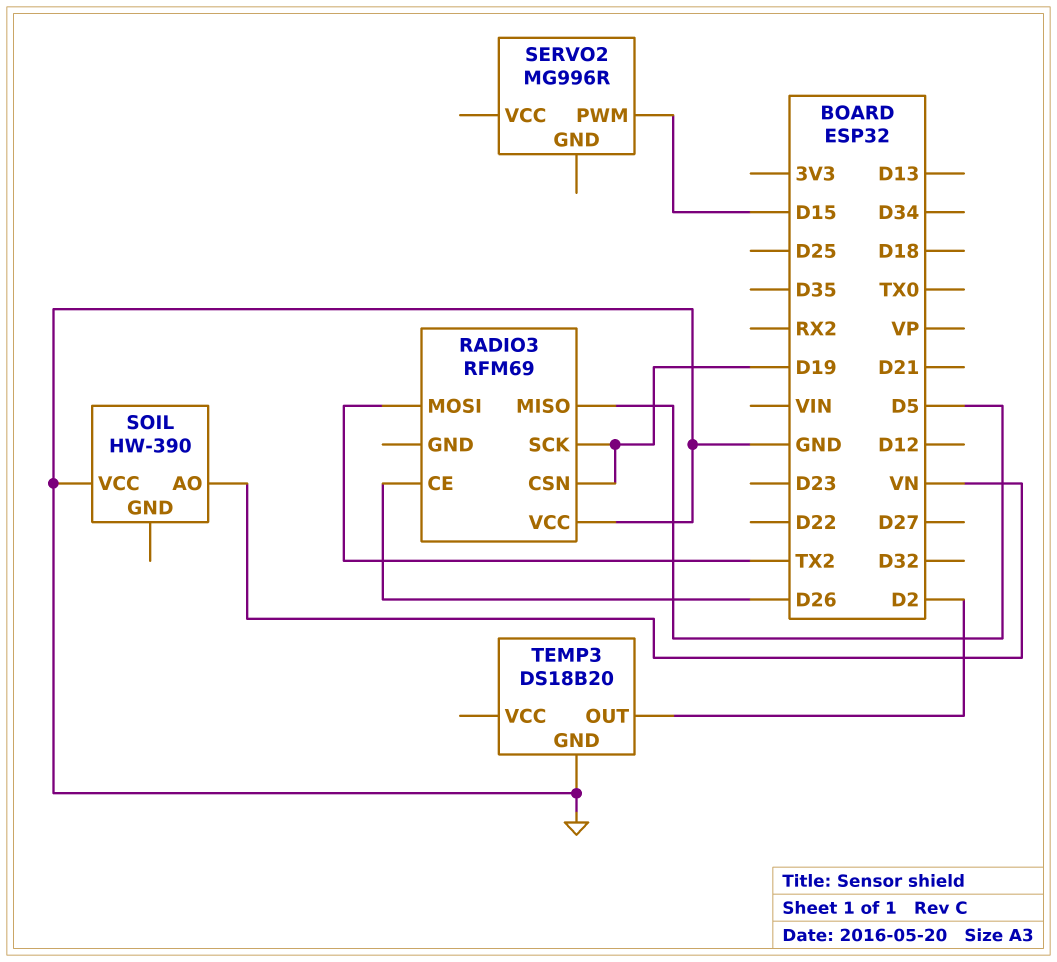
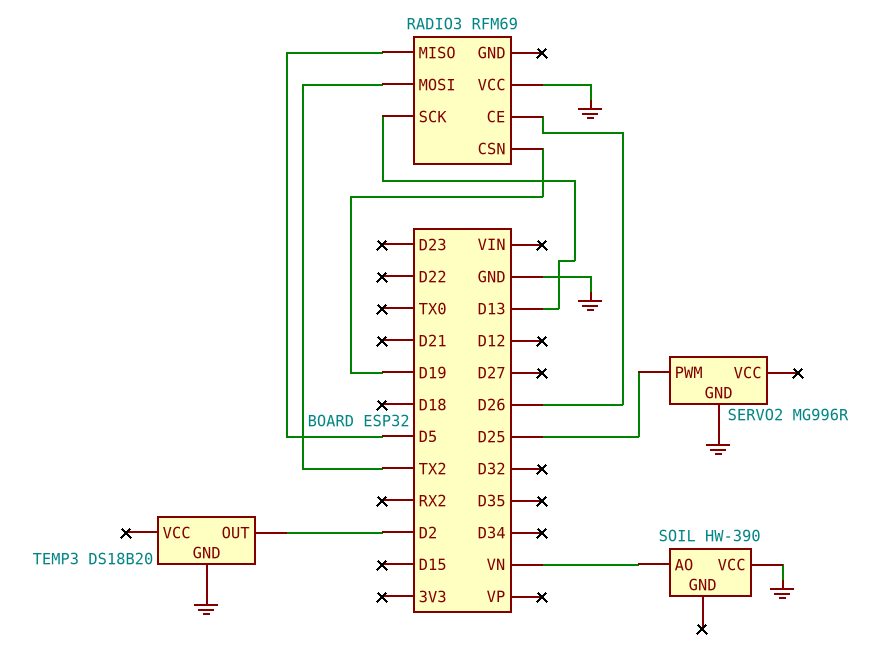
RADIO3 pin SCK: D19 -> D13
SERVO2 pin GND: none -> GND
SERVO2 pin PWM: D15 -> D25

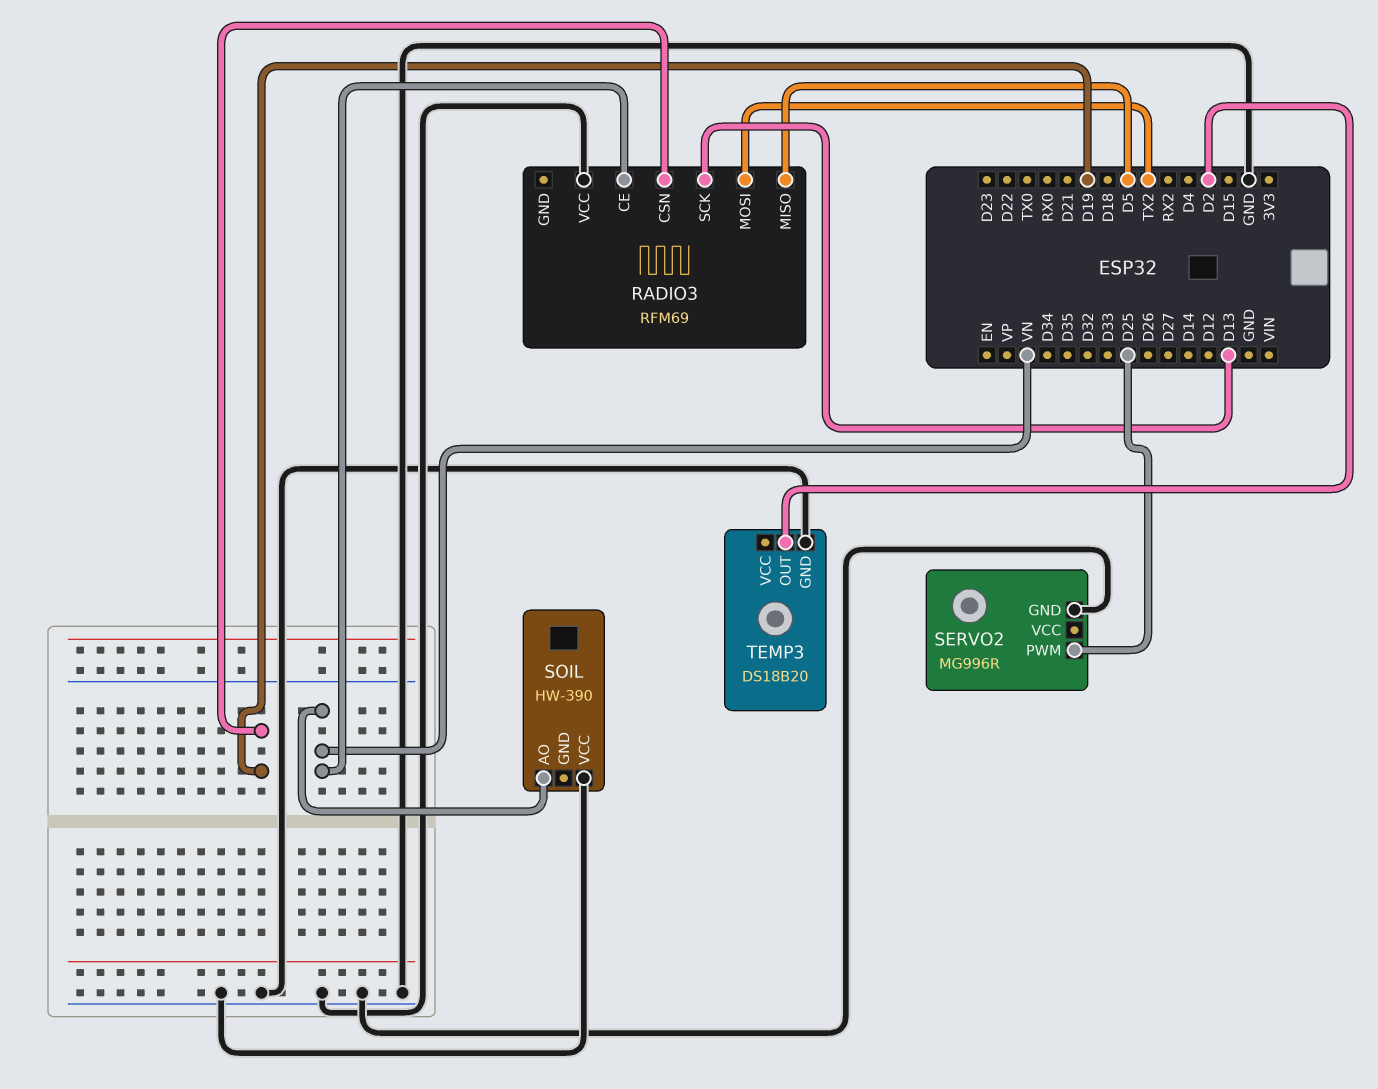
RADIO3 pin CE: D26 -> VN

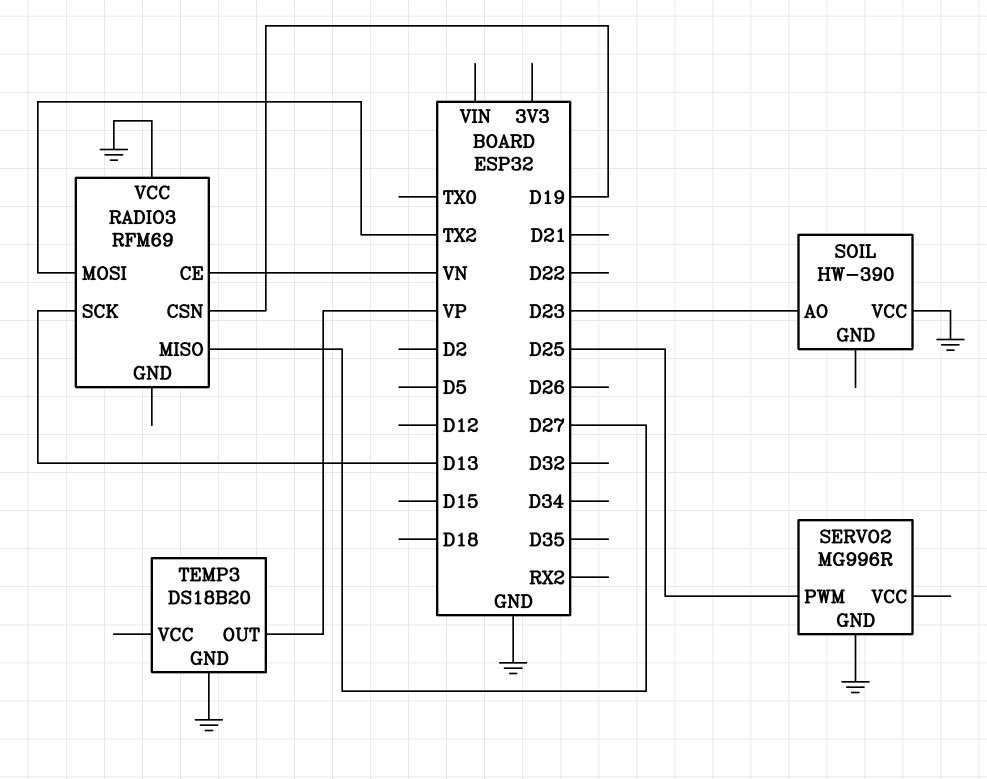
RADIO3 pin MISO: D5 -> D27
SOIL pin AO: VN -> D23
TEMP3 pin OUT: D2 -> VP

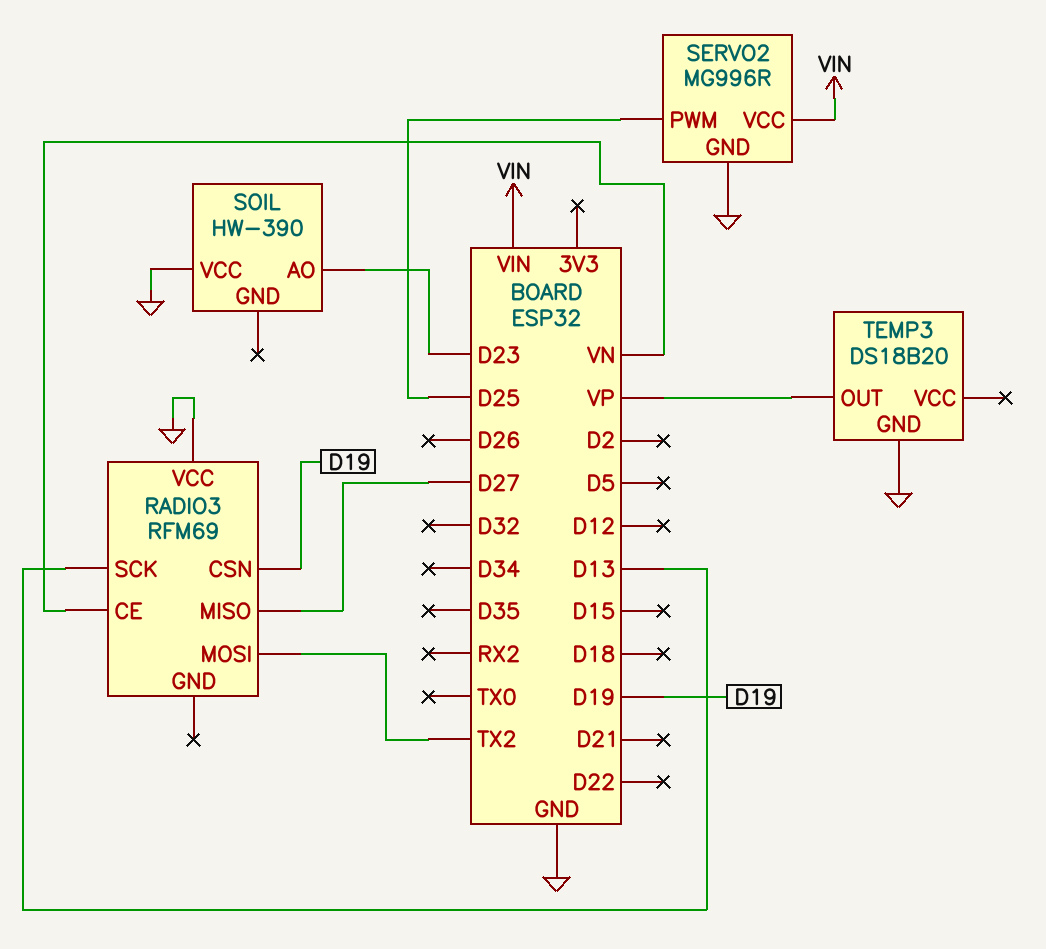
SERVO2 pin VCC: none -> VIN

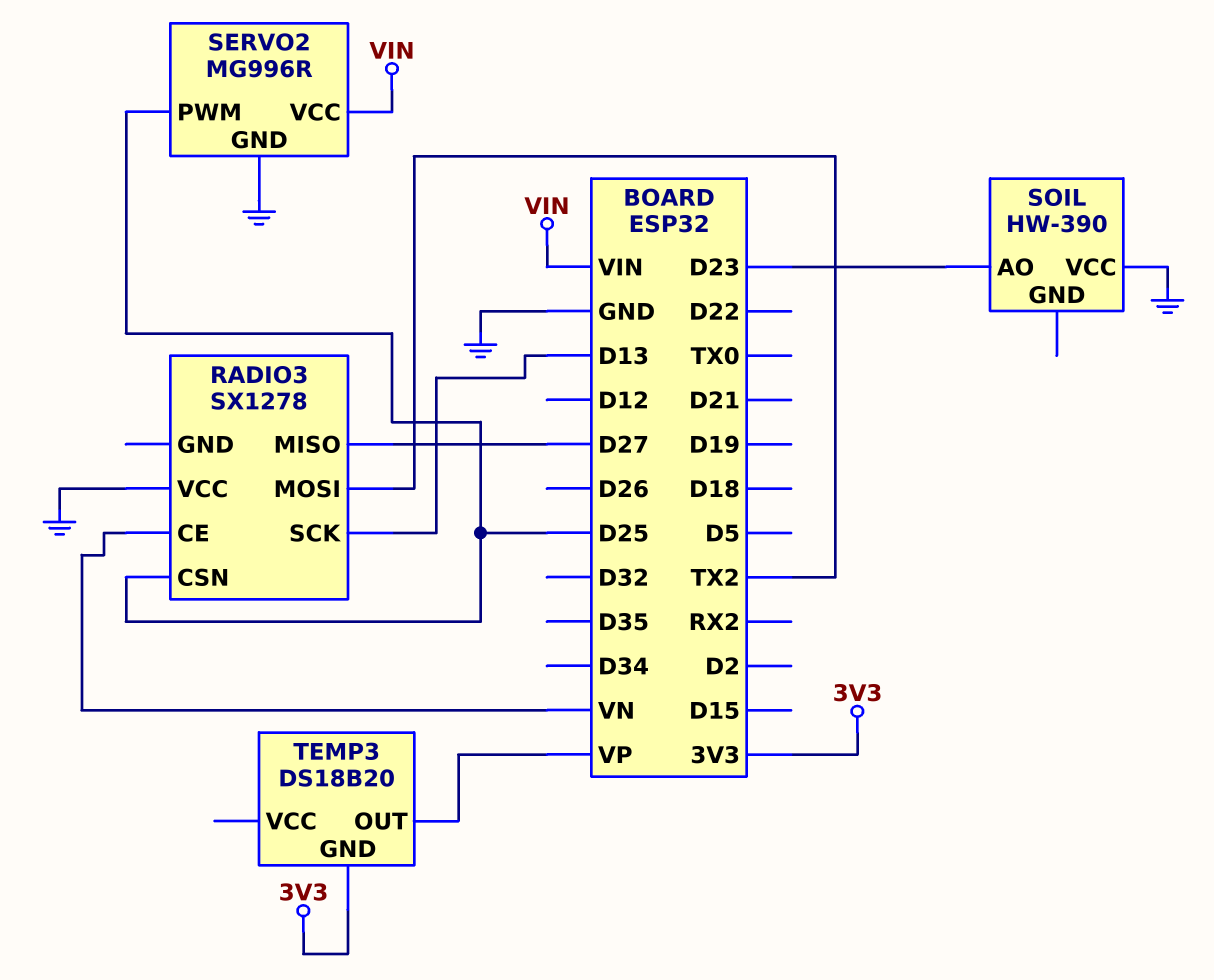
RADIO3: RFM69 -> SX1278
RADIO3 pin CSN: D19 -> D25
TEMP3 pin GND: GND -> 3V3

